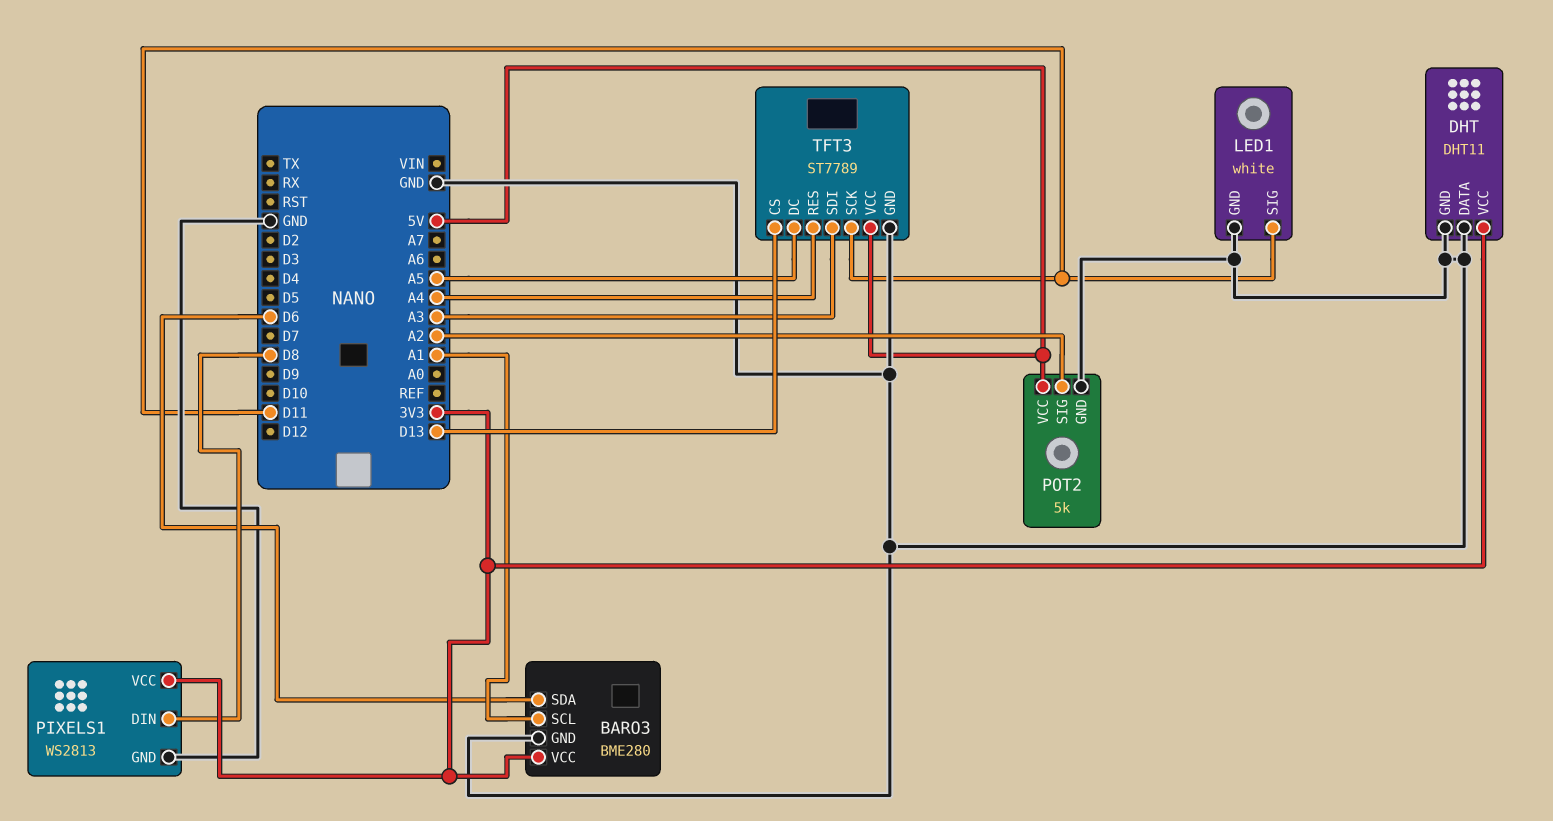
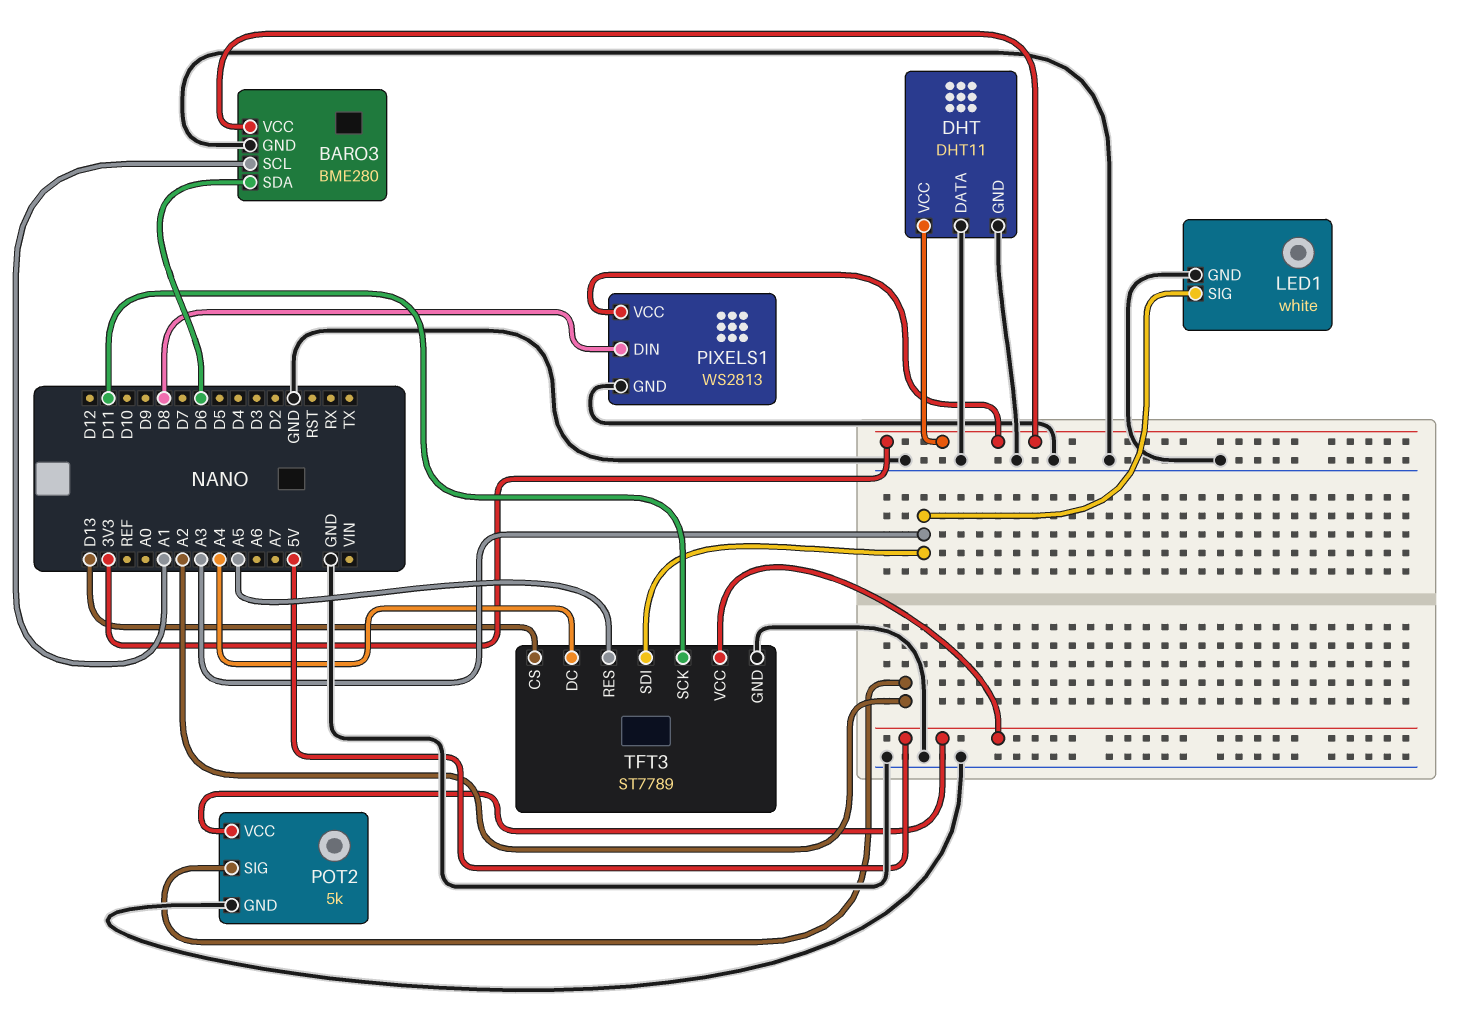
LED1 pin SIG: D11 -> A3
TFT3 pin DC: A5 -> A4
TFT3 pin RES: A4 -> A5

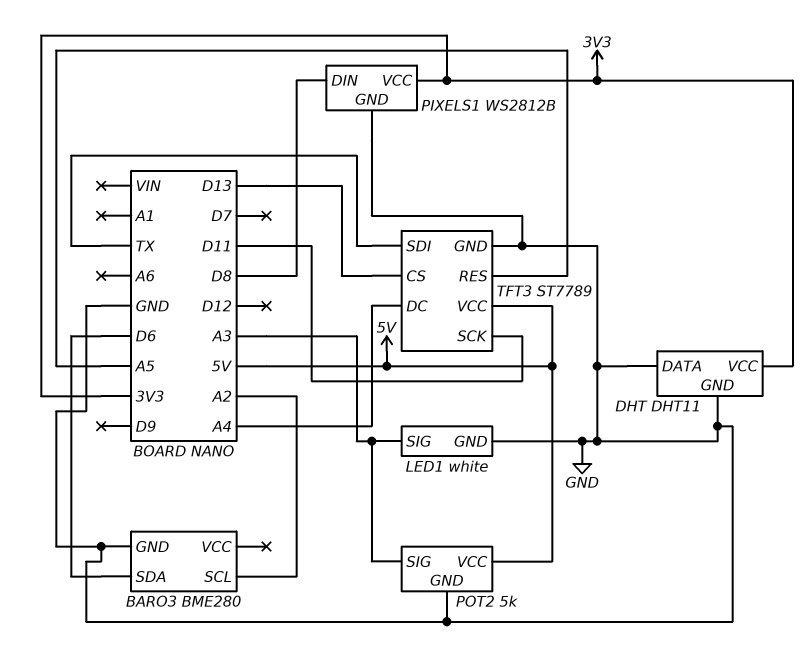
BARO3 pin SCL: A1 -> A2
BARO3 pin VCC: 3V3 -> none
PIXELS1: WS2813 -> WS2812B
POT2 pin SIG: A2 -> A3
TFT3 pin SDI: A3 -> TX

